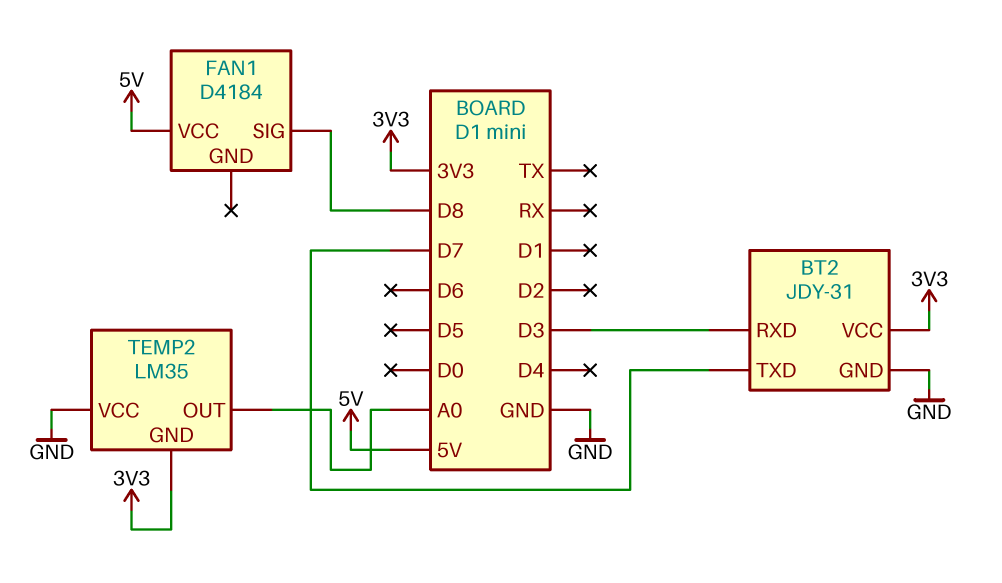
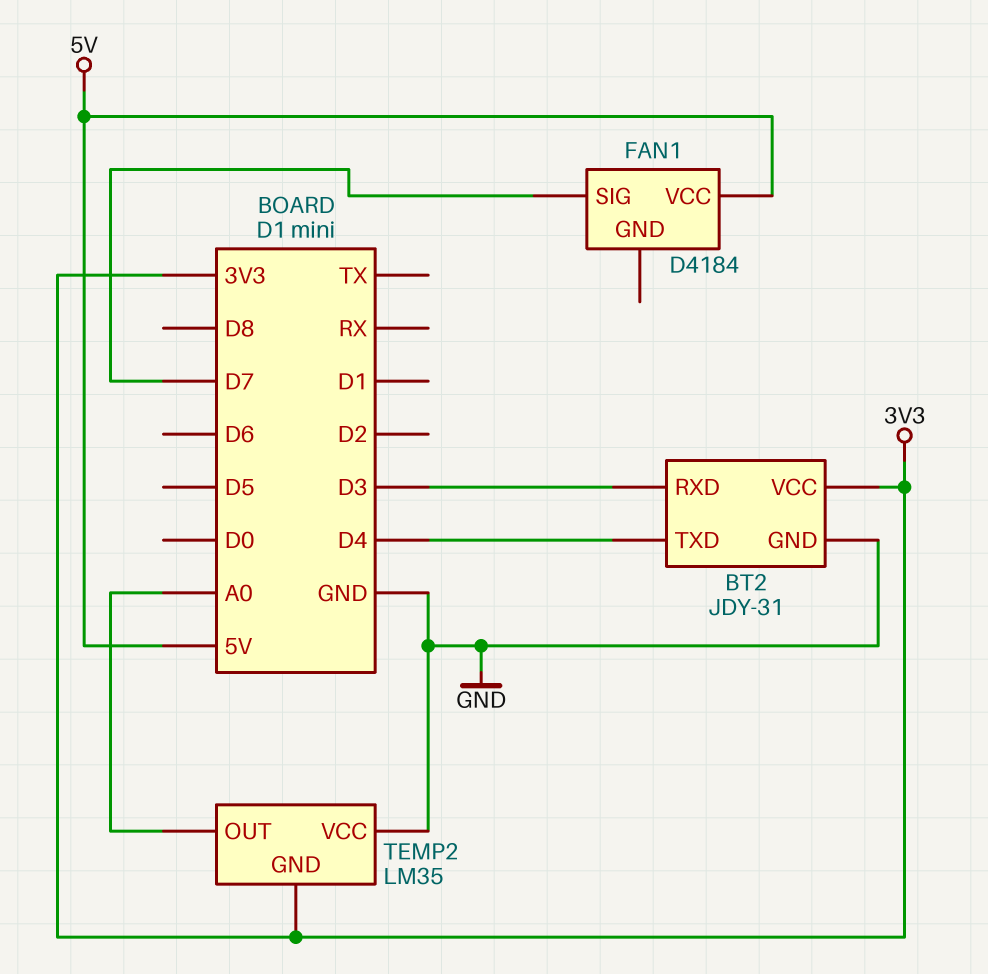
BT2 pin TXD: D7 -> D4
FAN1 pin SIG: D8 -> D7

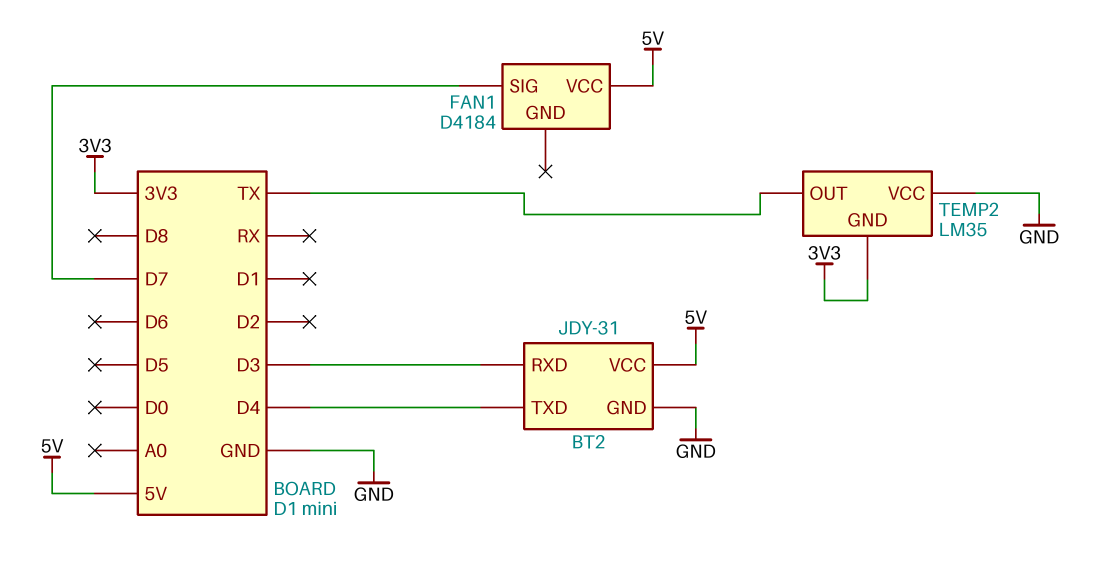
BT2 pin VCC: 3V3 -> 5V
TEMP2 pin OUT: A0 -> TX

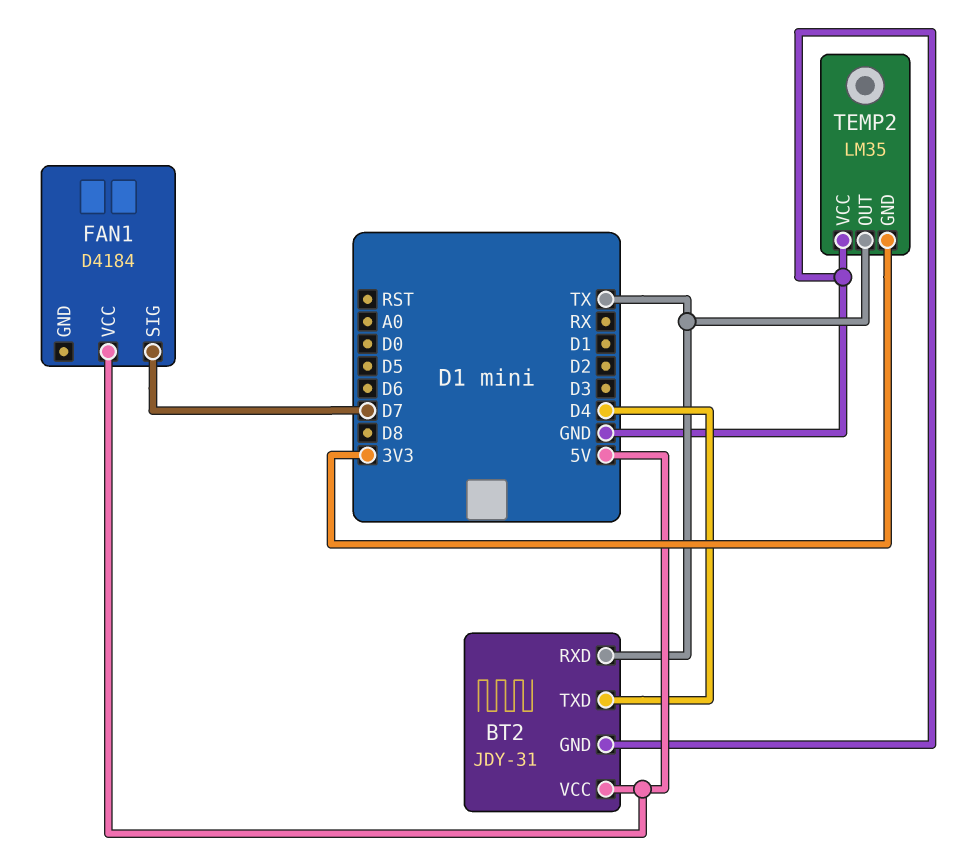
BT2 pin RXD: D3 -> TX

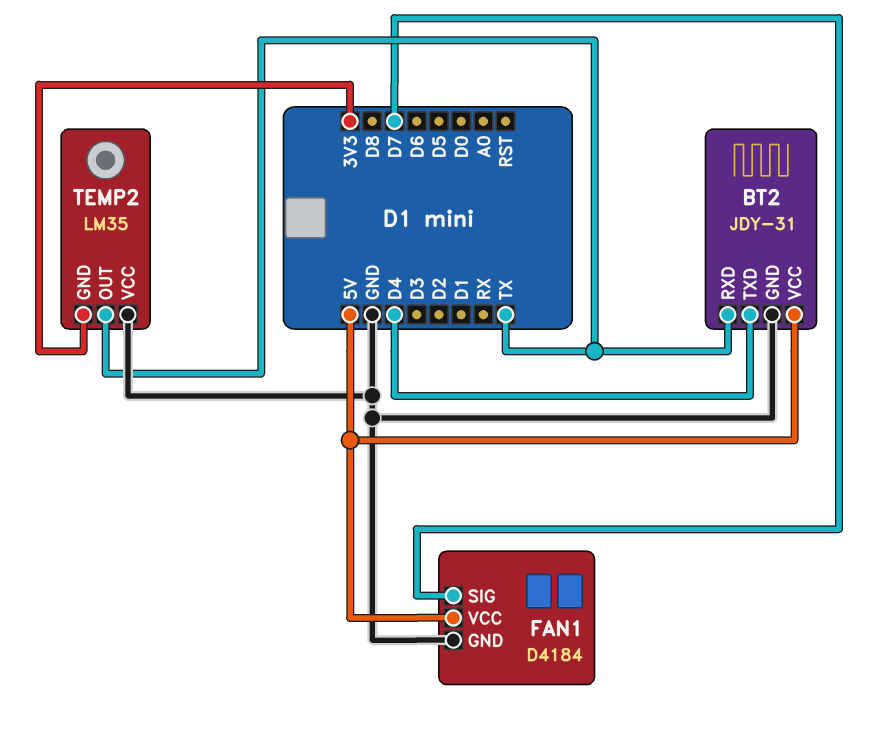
FAN1 pin GND: none -> GND

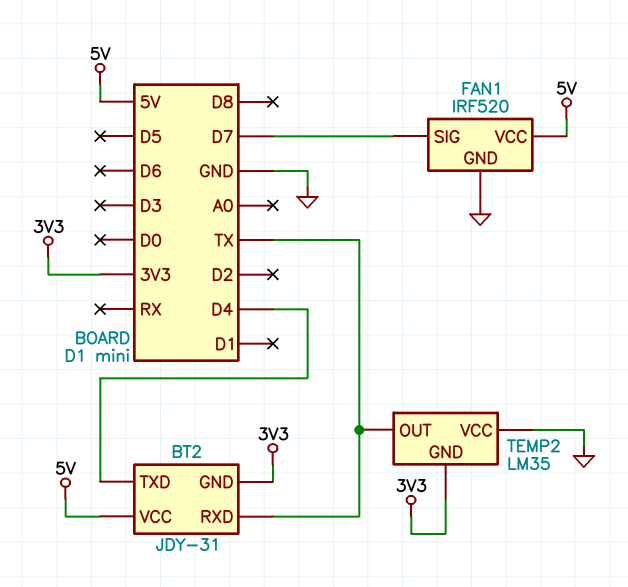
BT2 pin GND: GND -> 3V3
FAN1: D4184 -> IRF520

